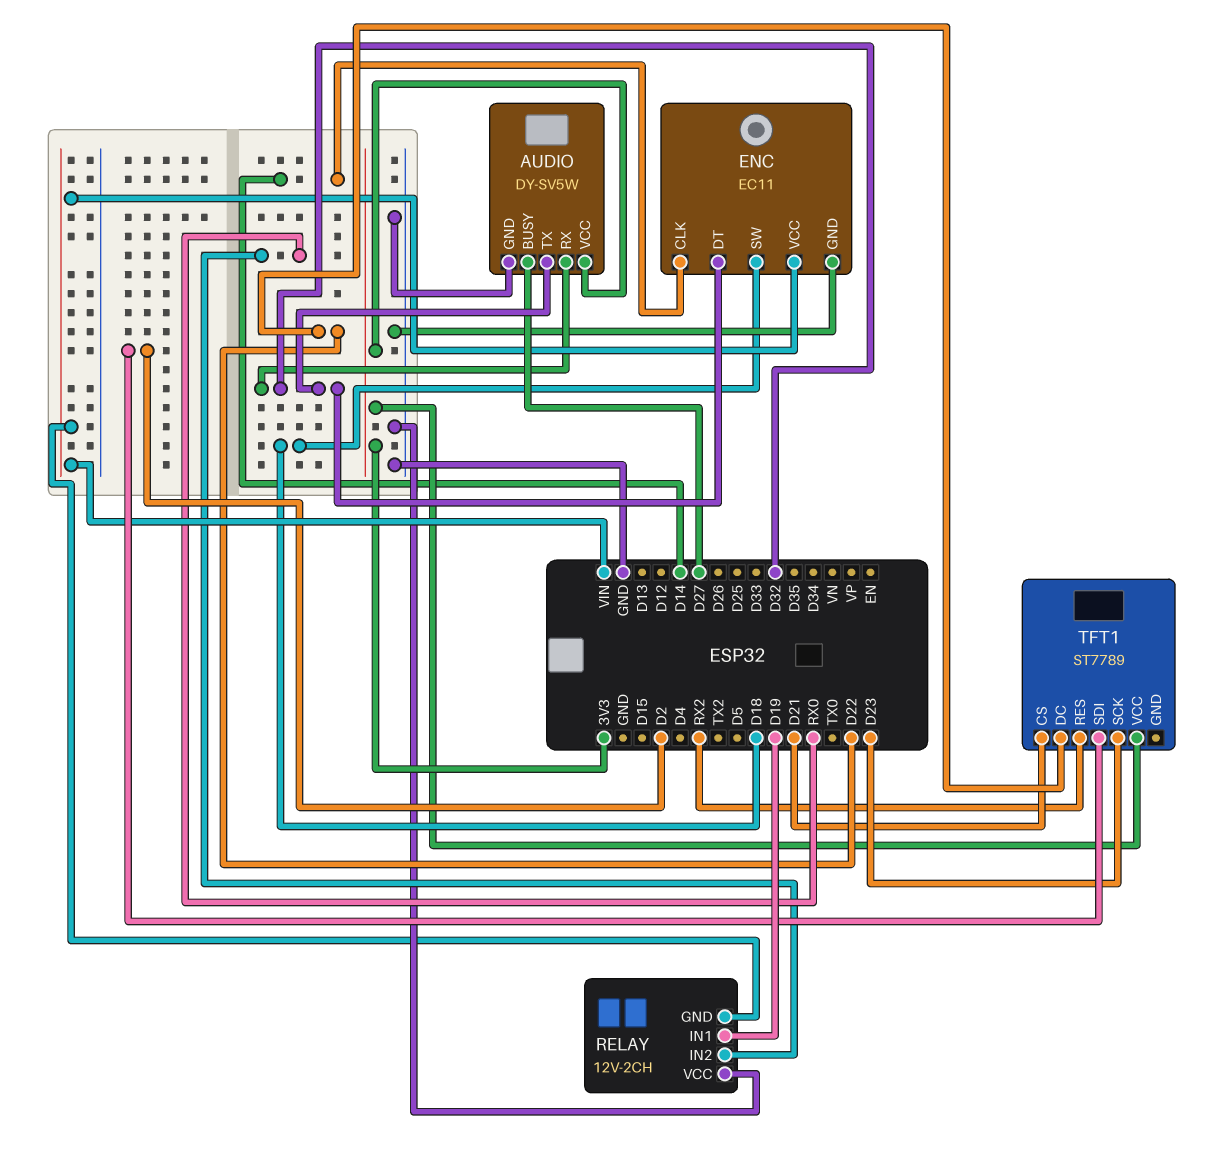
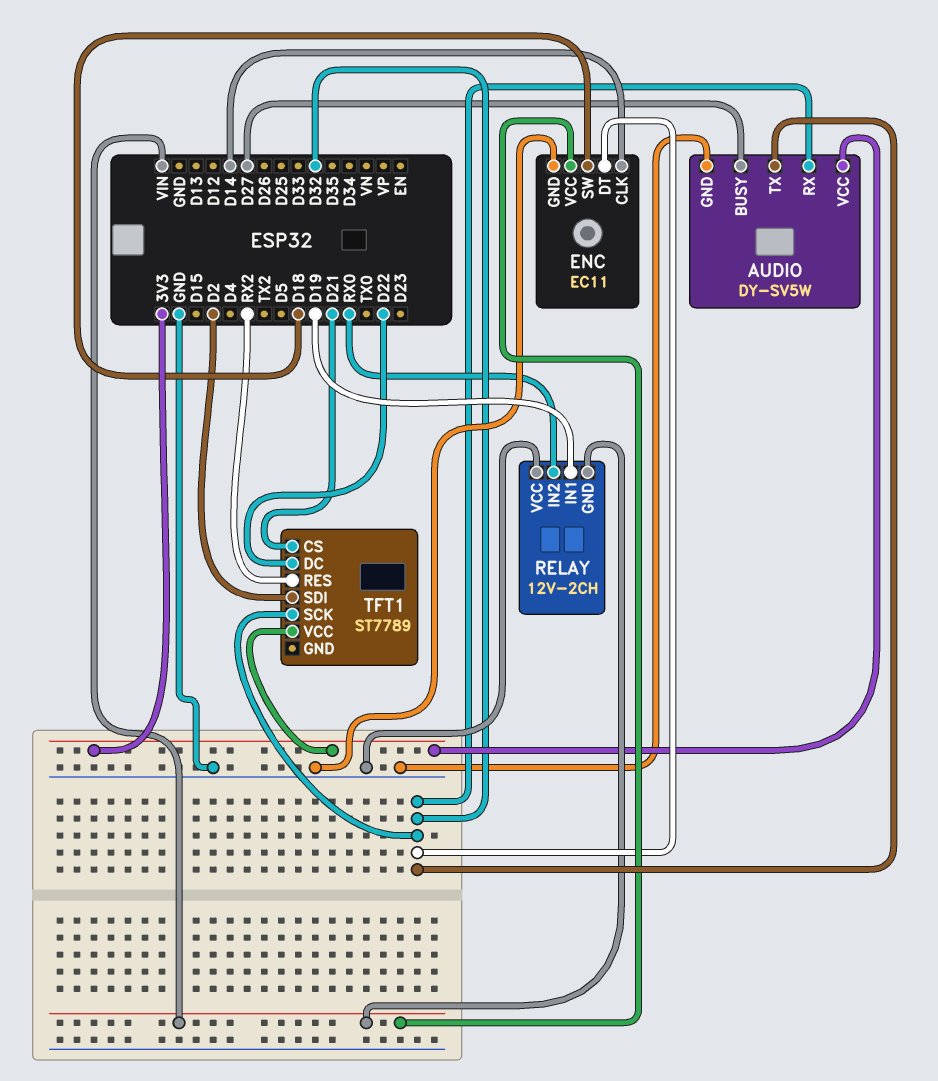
TFT1 pin SCK: D23 -> D32

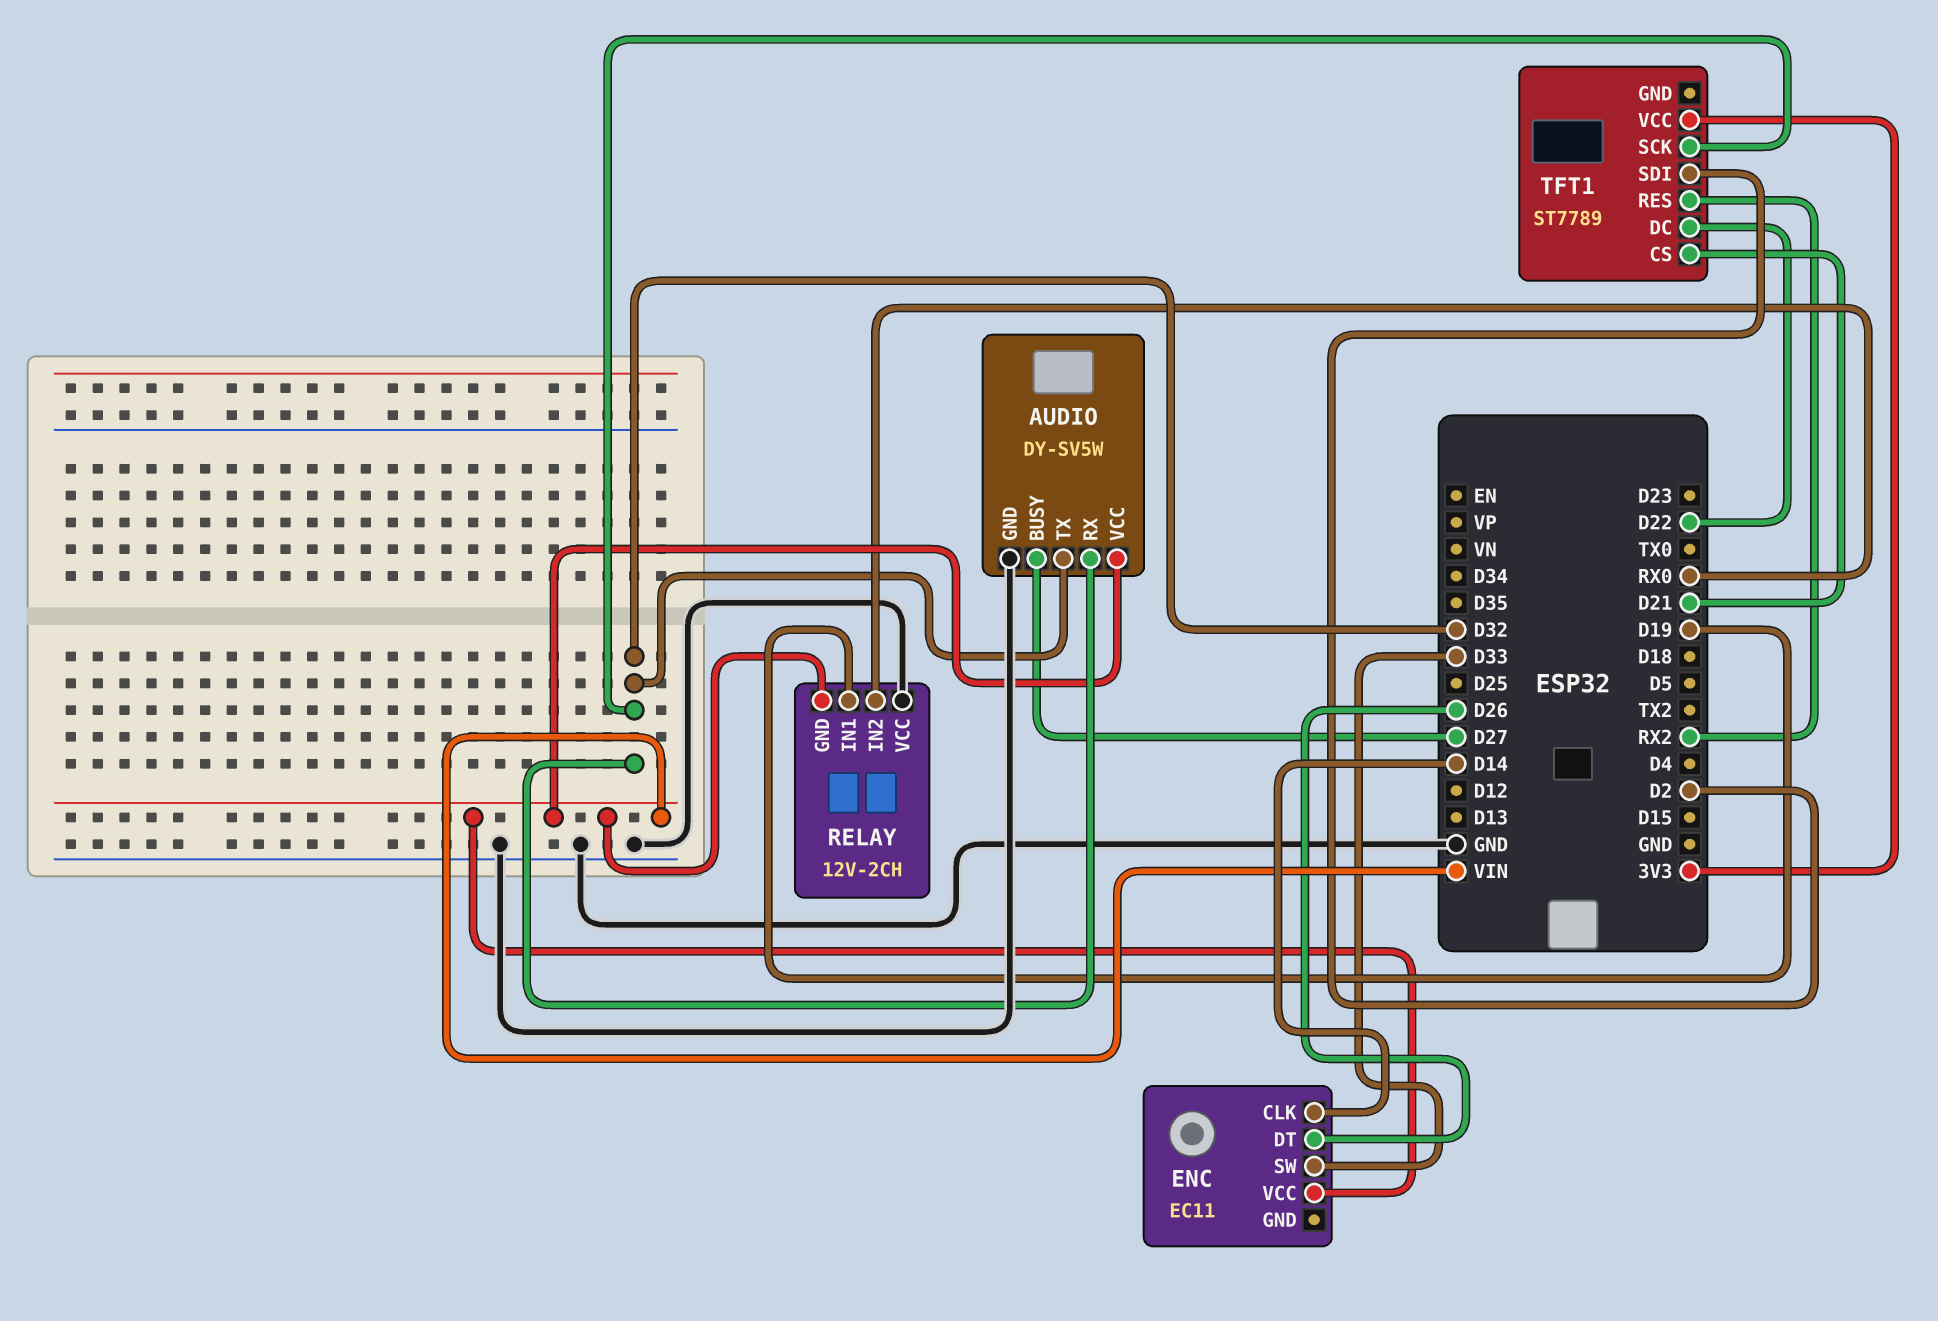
AUDIO pin VCC: 3V3 -> VIN
ENC pin DT: D32 -> D26
ENC pin GND: GND -> none
ENC pin SW: D18 -> D33

